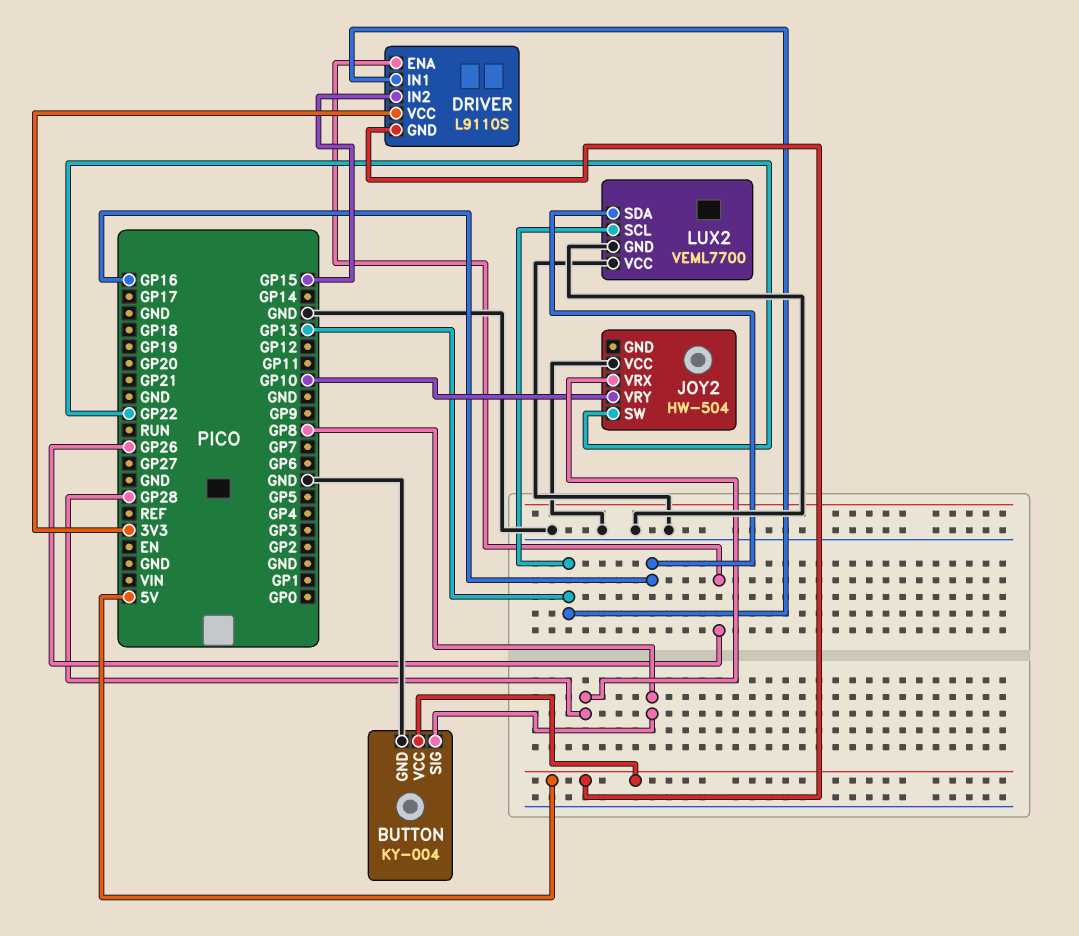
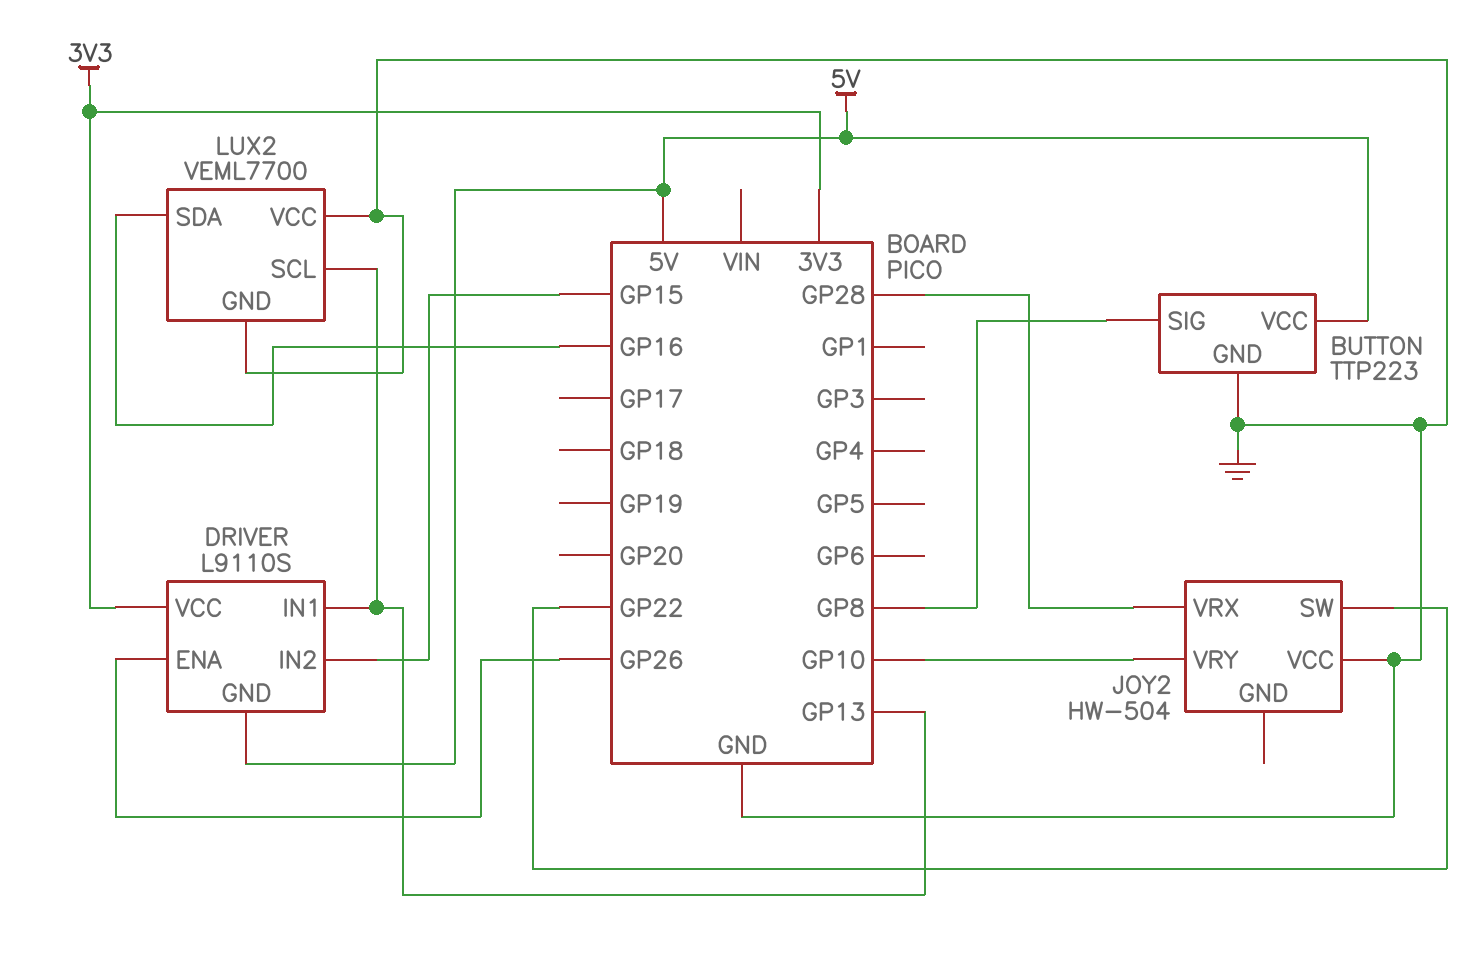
BUTTON: KY-004 -> TTP223

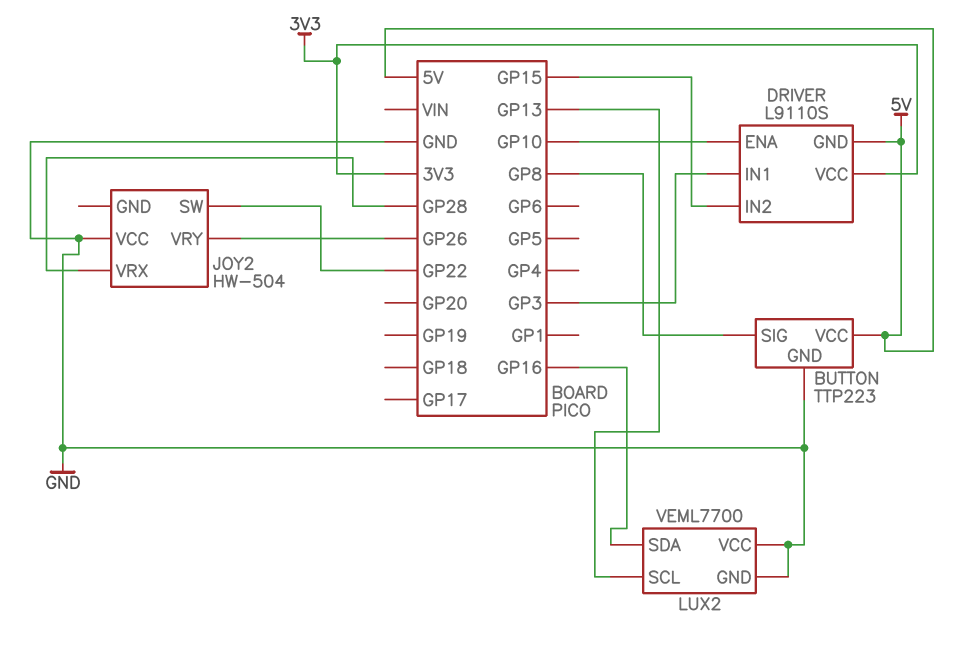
DRIVER pin ENA: GP26 -> GP10
DRIVER pin IN1: GP13 -> GP3
JOY2 pin VRY: GP10 -> GP26

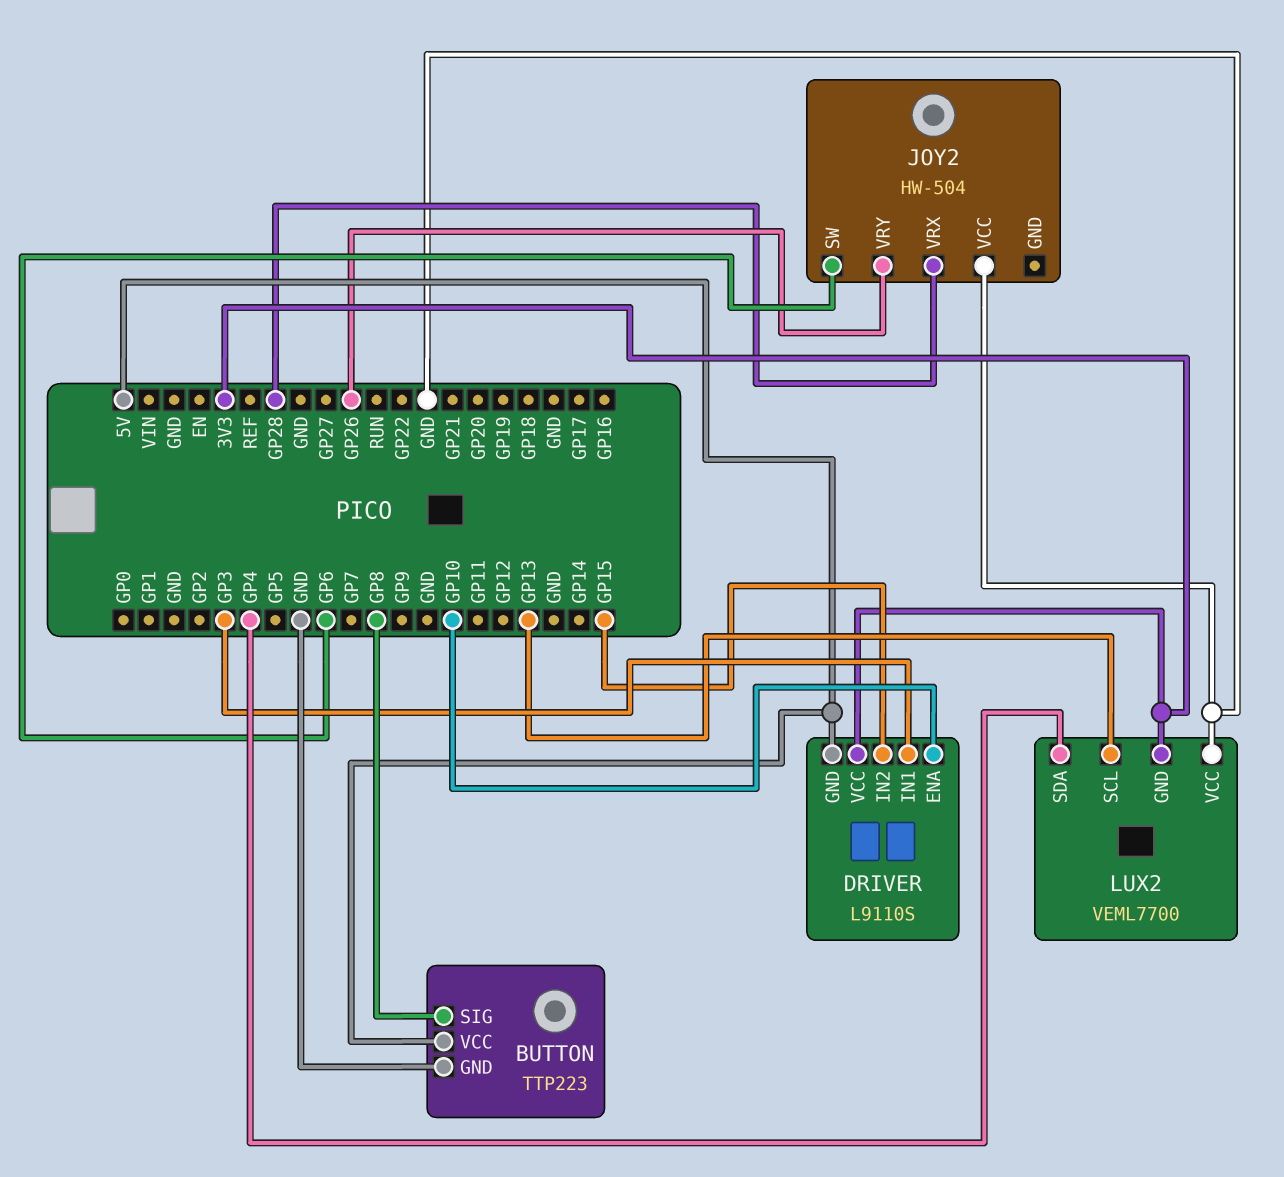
JOY2 pin SW: GP22 -> GP6
LUX2 pin GND: GND -> 3V3
LUX2 pin SDA: GP16 -> GP4

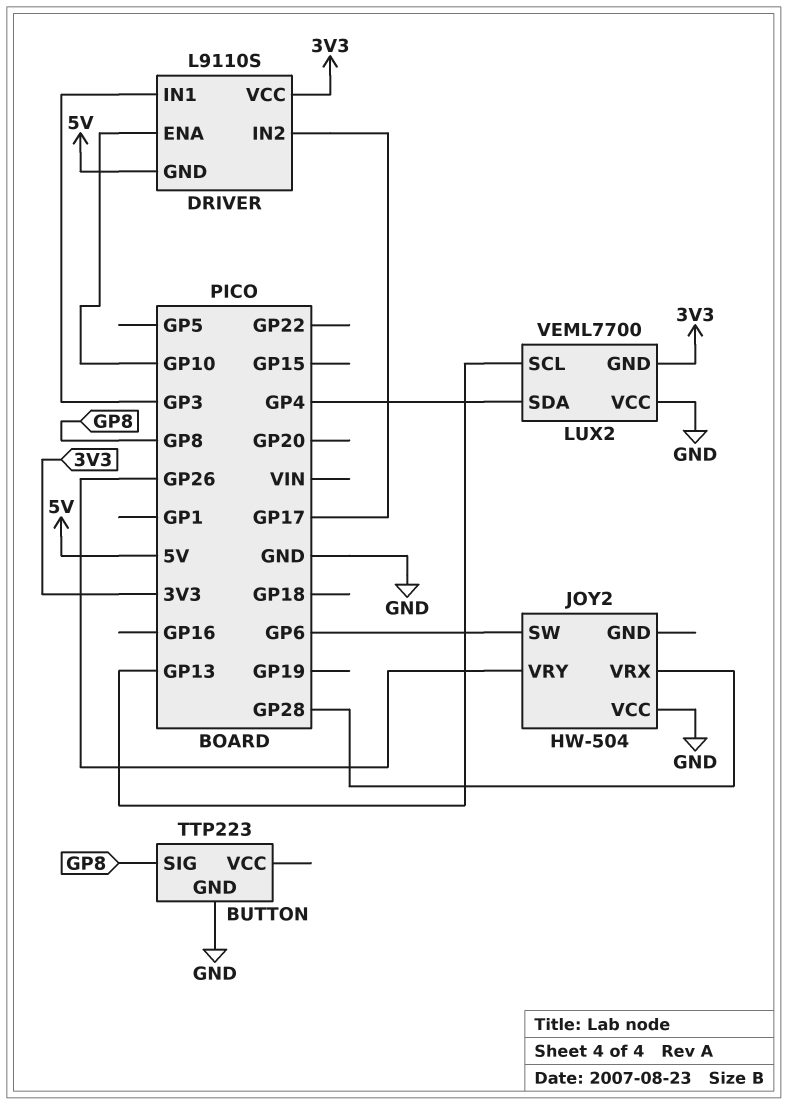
BUTTON pin VCC: 5V -> none
DRIVER pin IN2: GP15 -> GP17

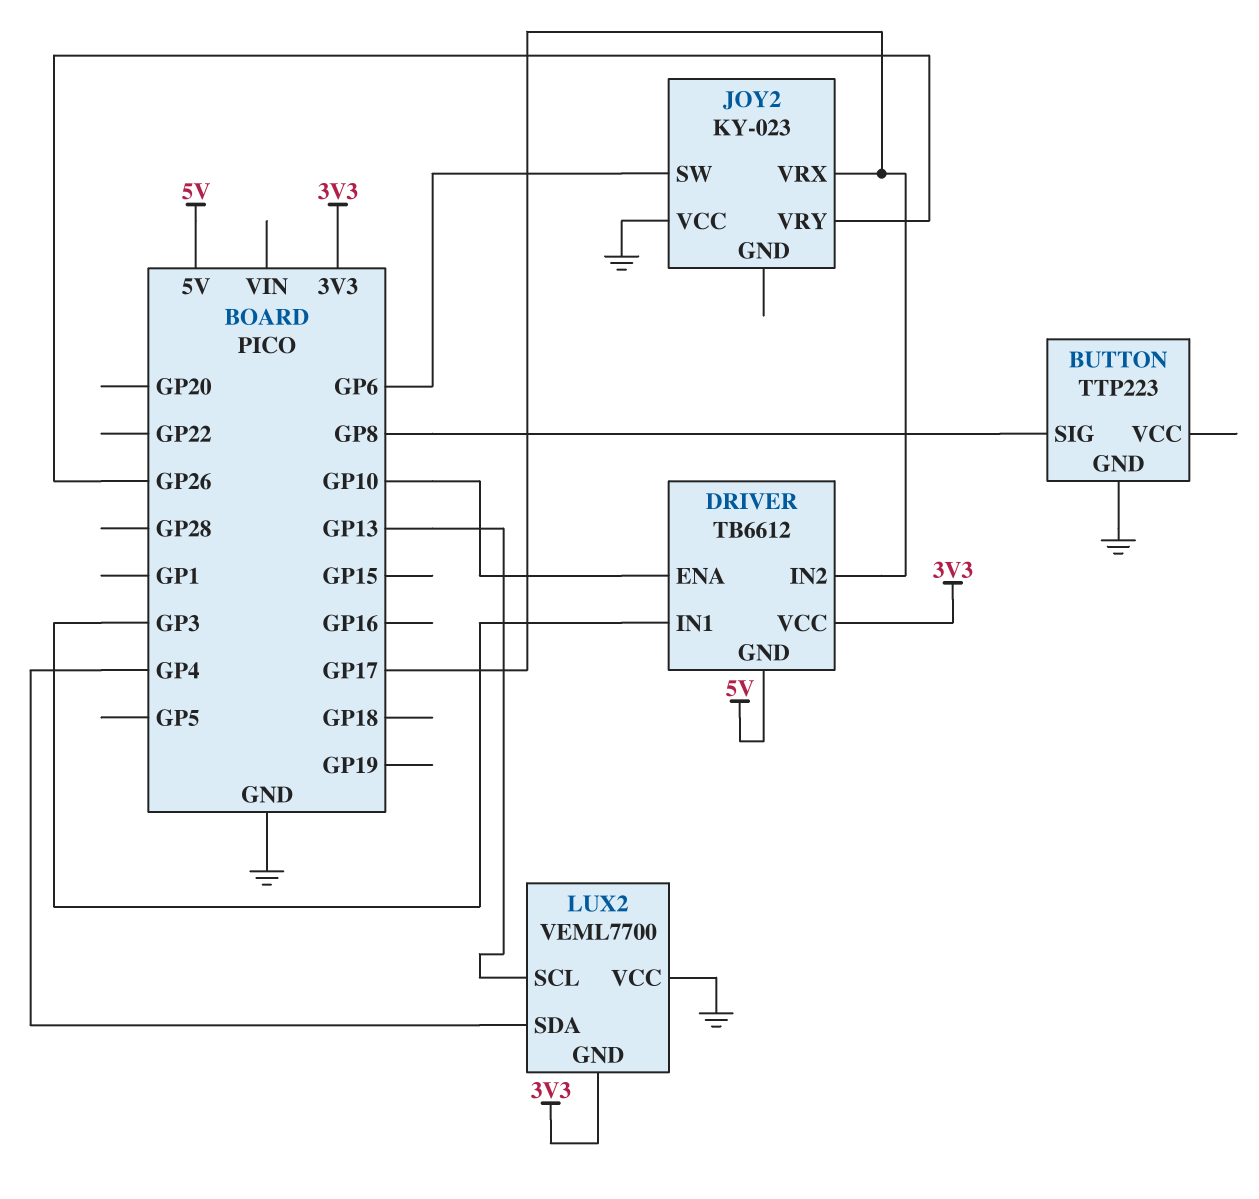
DRIVER: L9110S -> TB6612
JOY2: HW-504 -> KY-023
JOY2 pin VRX: GP28 -> GP17

